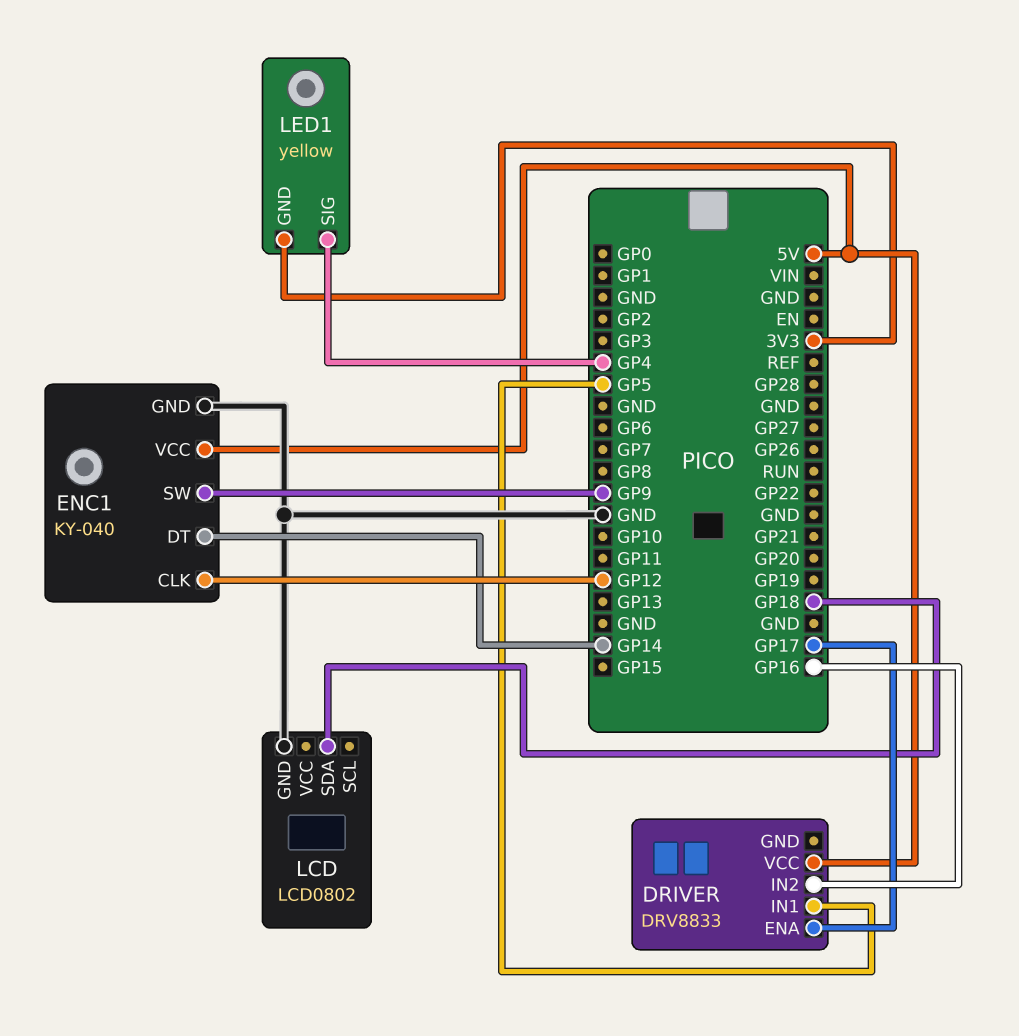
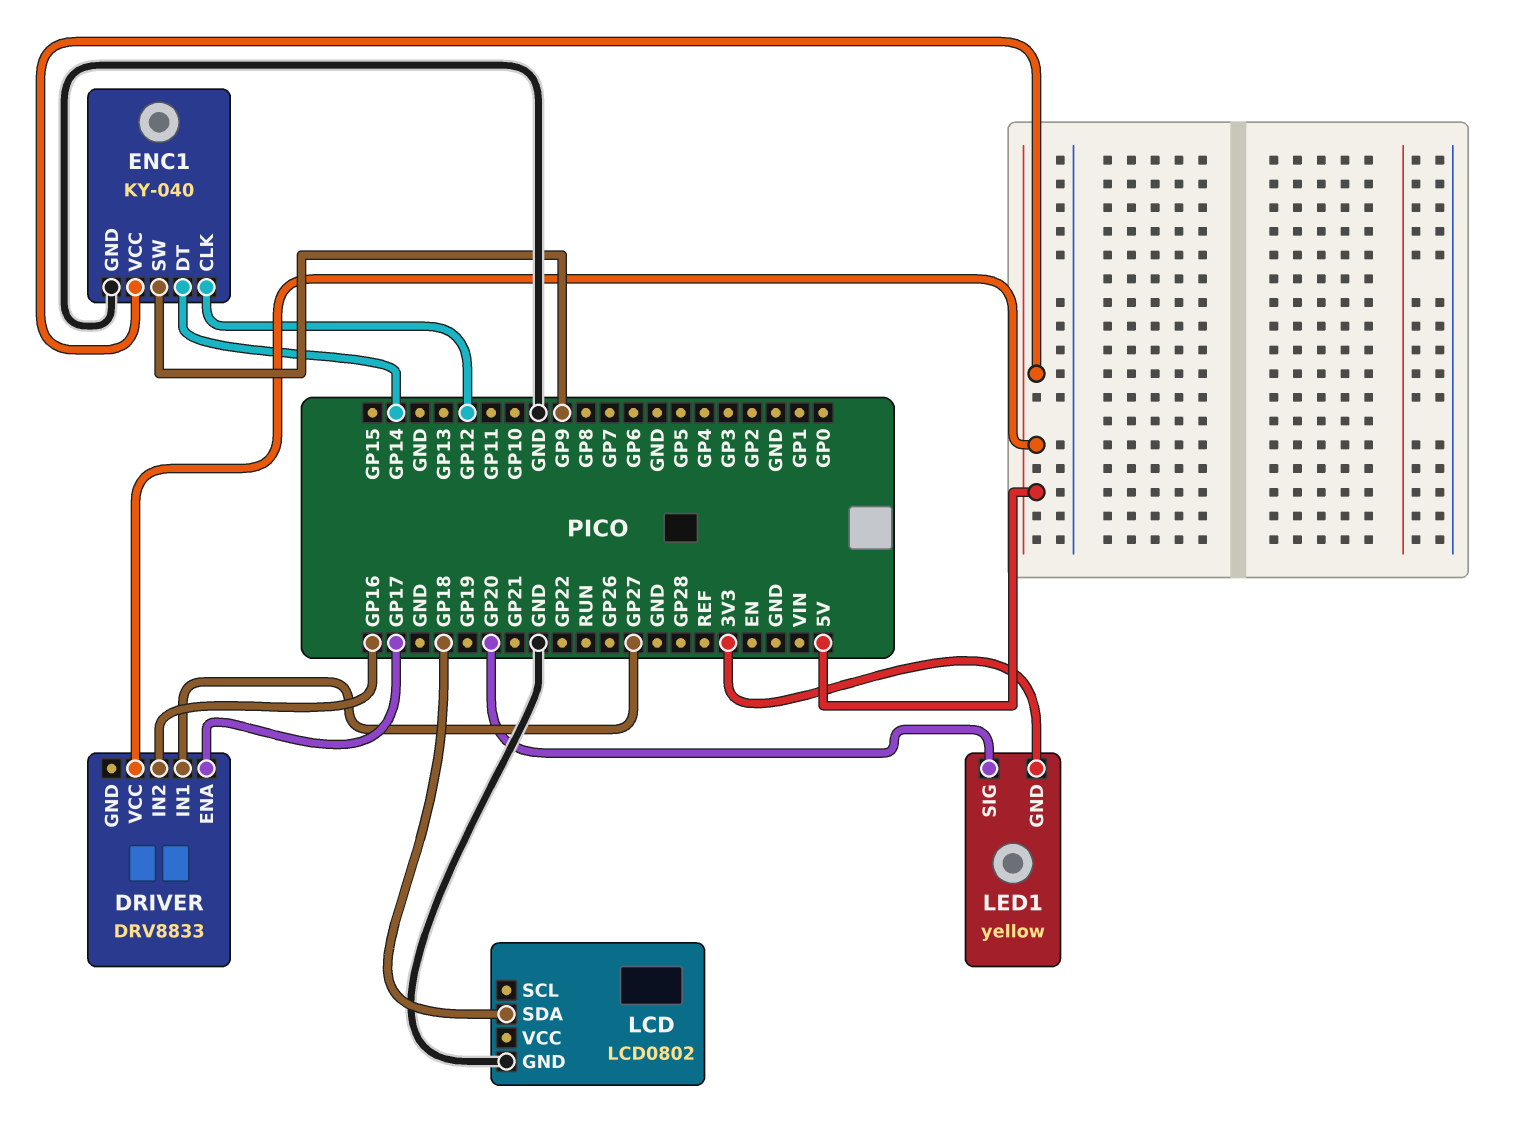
DRIVER pin IN1: GP5 -> GP27
LED1 pin SIG: GP4 -> GP20

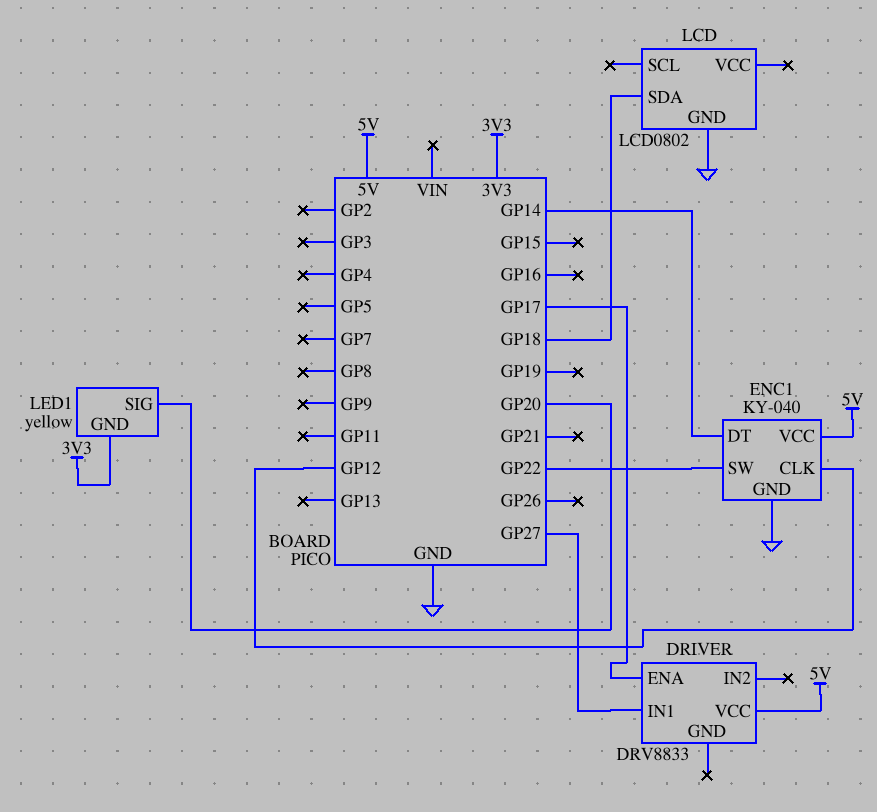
DRIVER pin IN2: GP16 -> none
ENC1 pin SW: GP9 -> GP22

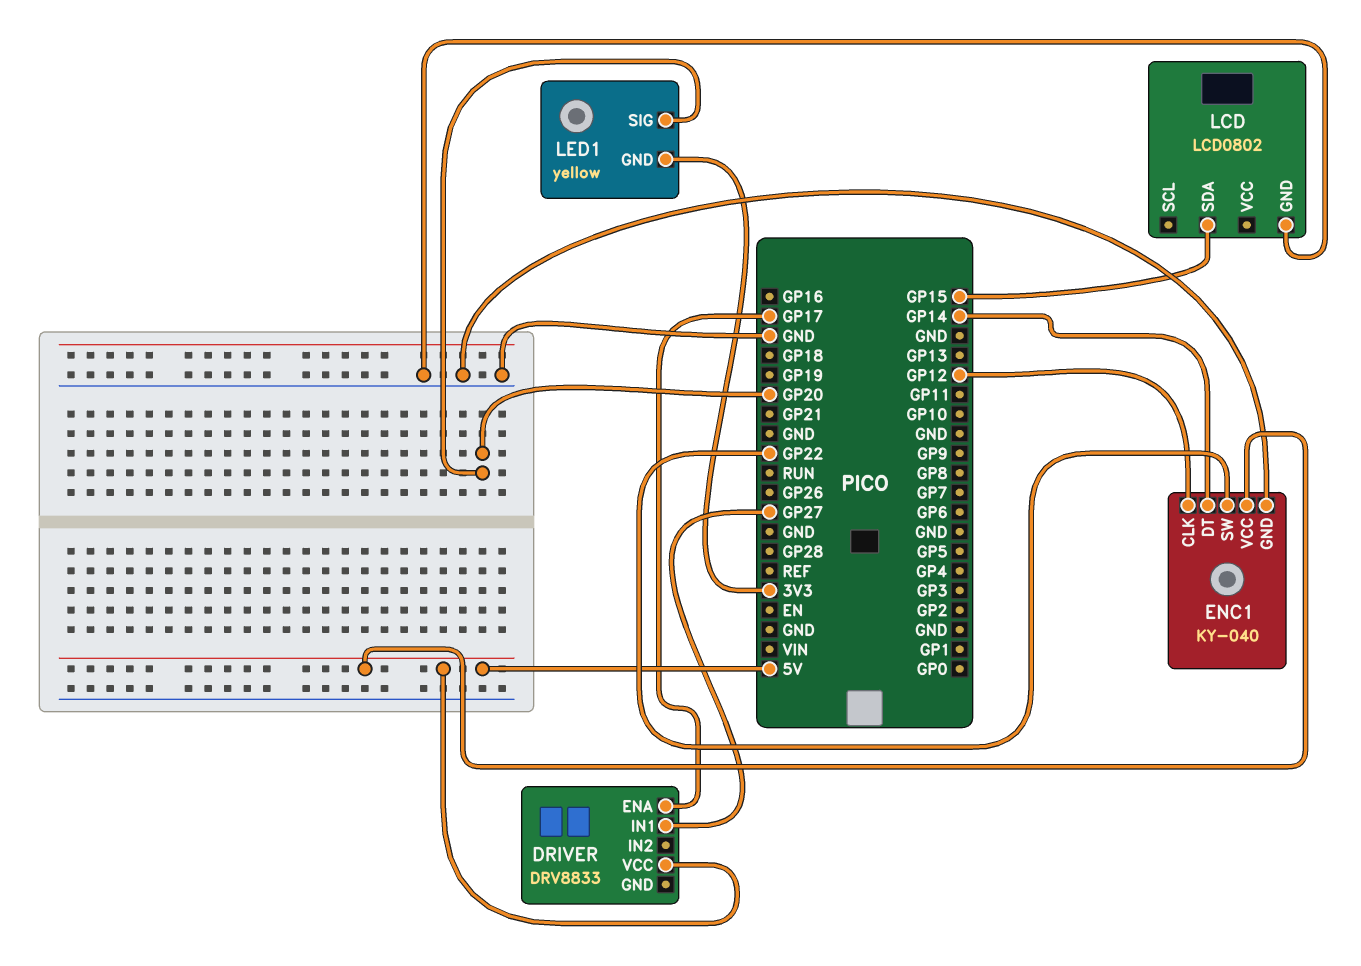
LCD pin SDA: GP18 -> GP15

